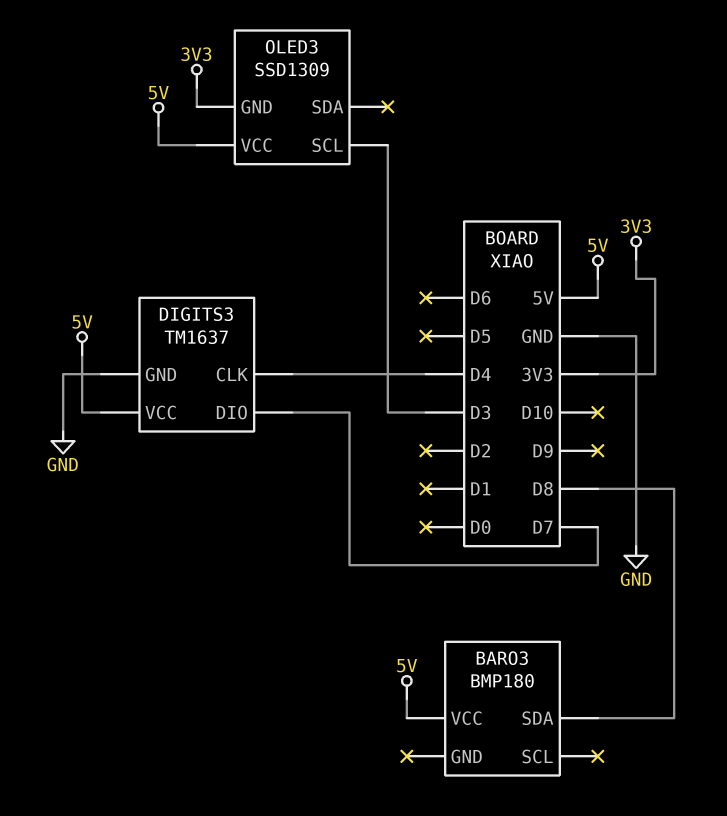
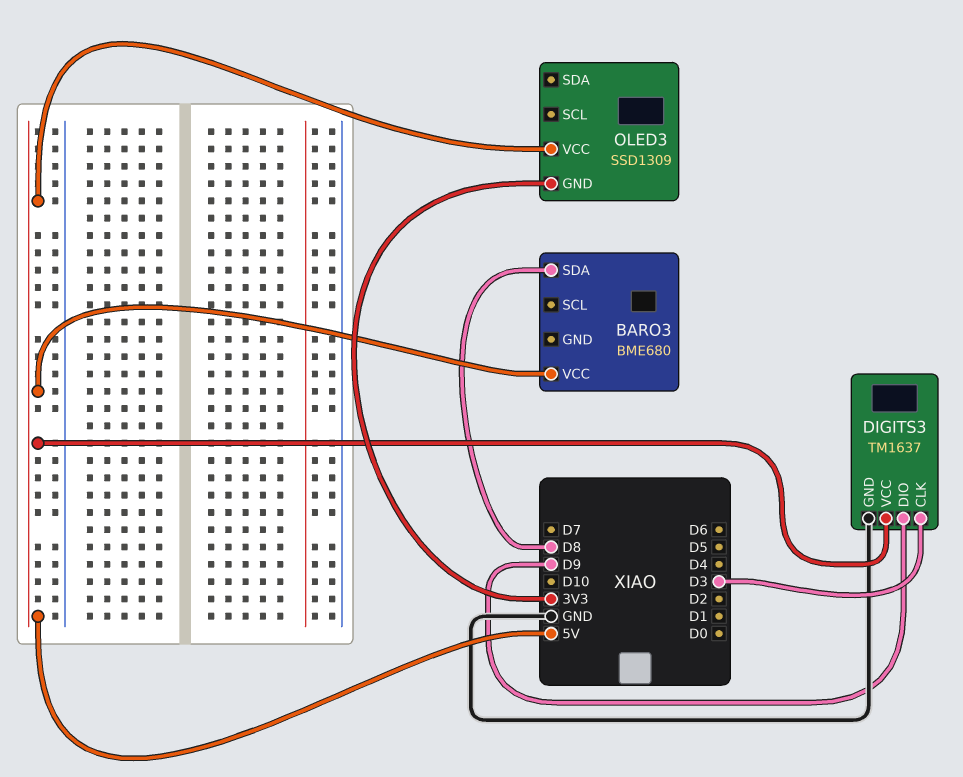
BARO3: BMP180 -> BME680
DIGITS3 pin CLK: D4 -> D3
DIGITS3 pin DIO: D7 -> D9
OLED3 pin SCL: D3 -> none

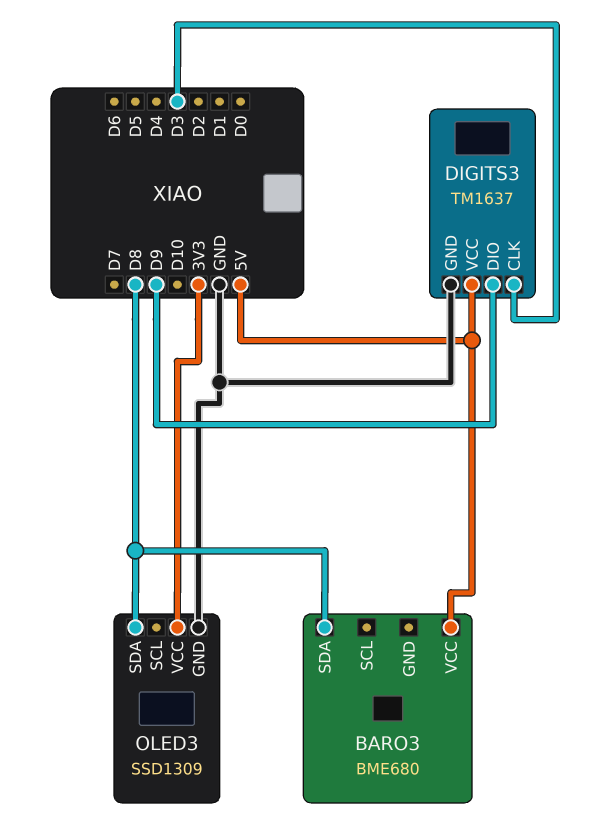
OLED3 pin GND: 3V3 -> GND
OLED3 pin SDA: none -> D8
OLED3 pin VCC: 5V -> 3V3

